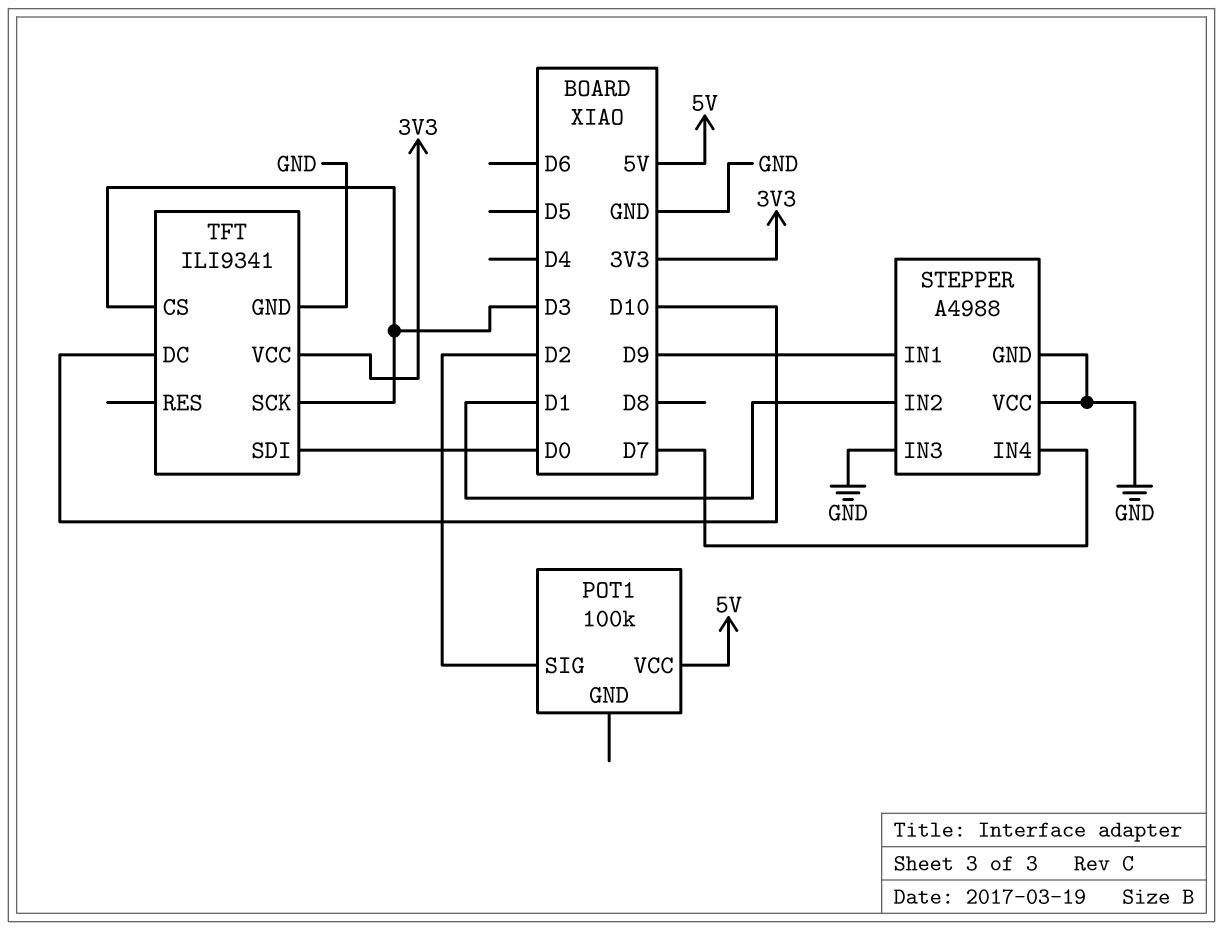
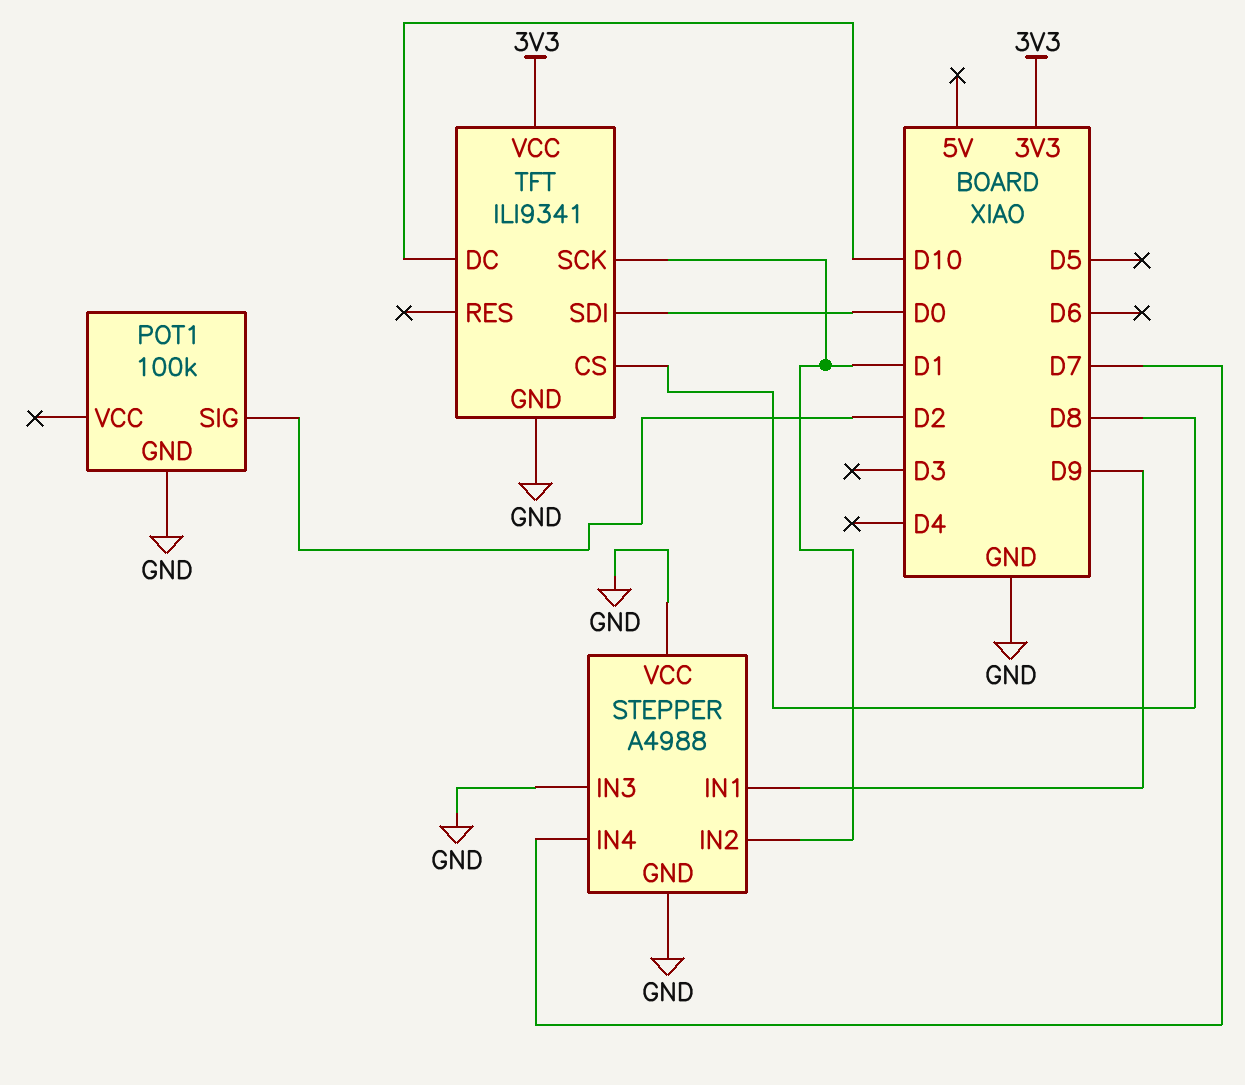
POT1 pin GND: none -> GND
POT1 pin VCC: 5V -> none
TFT pin CS: D3 -> D8
TFT pin SCK: D3 -> D1

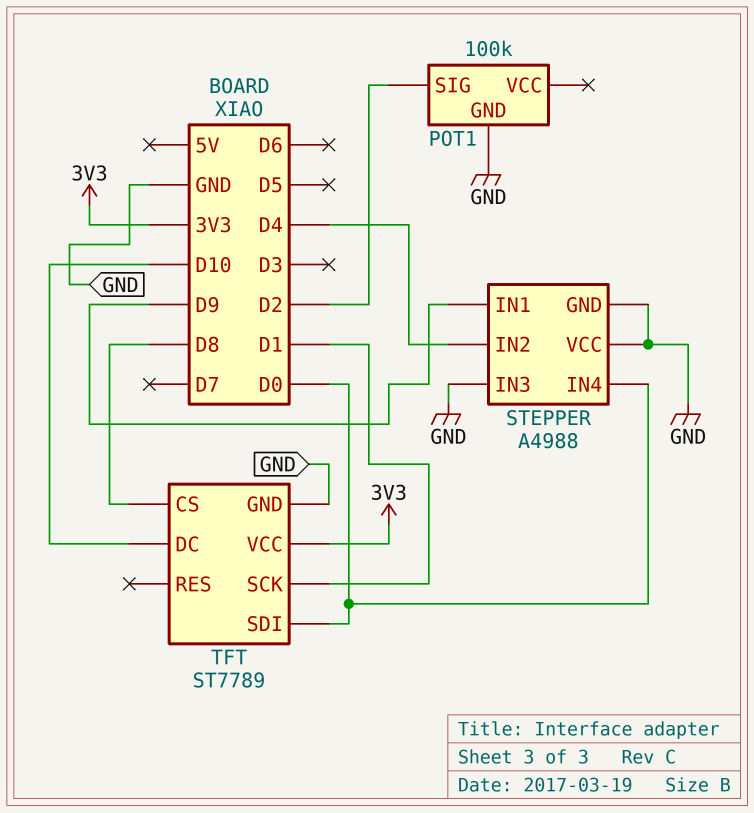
STEPPER pin IN2: D1 -> D4
STEPPER pin IN4: D7 -> D0
TFT: ILI9341 -> ST7789

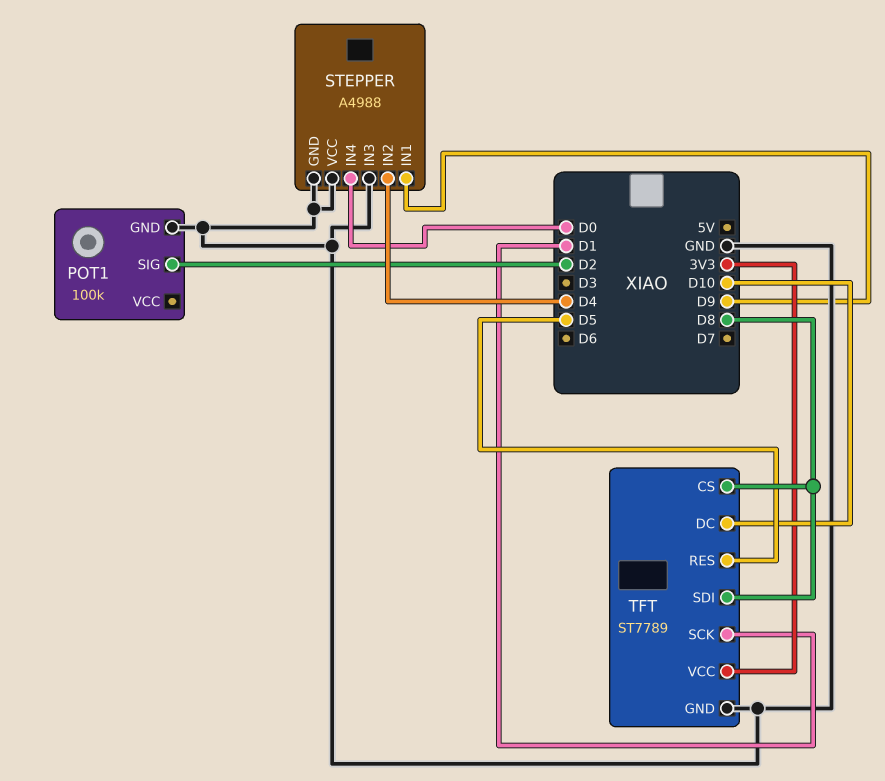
TFT pin RES: none -> D5
TFT pin SDI: D0 -> D8

